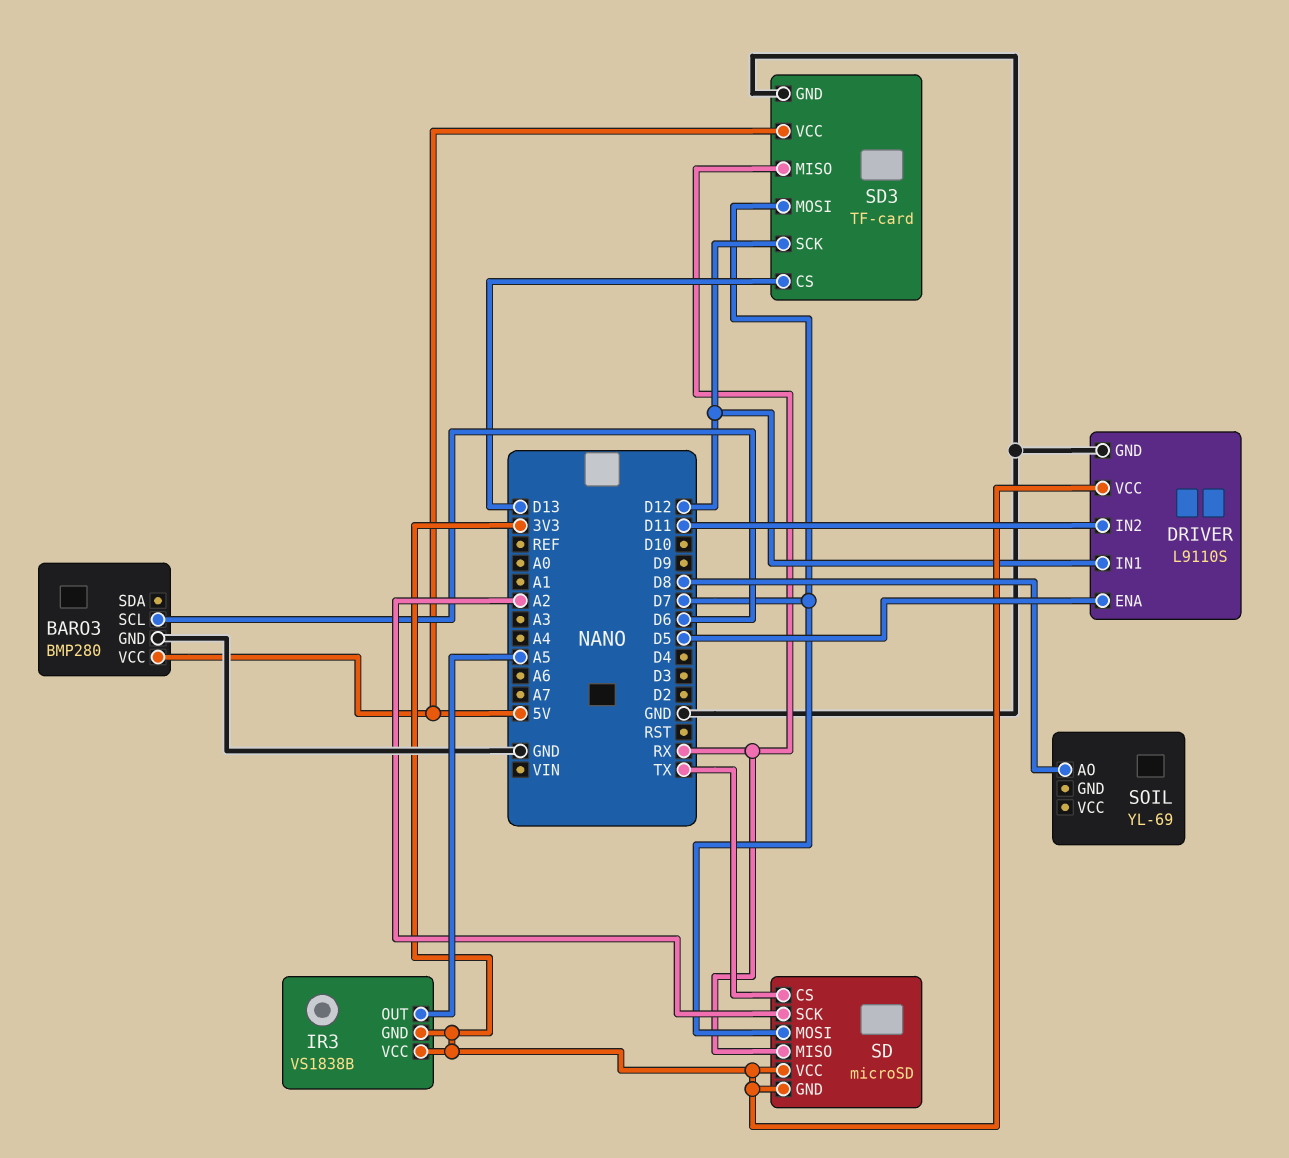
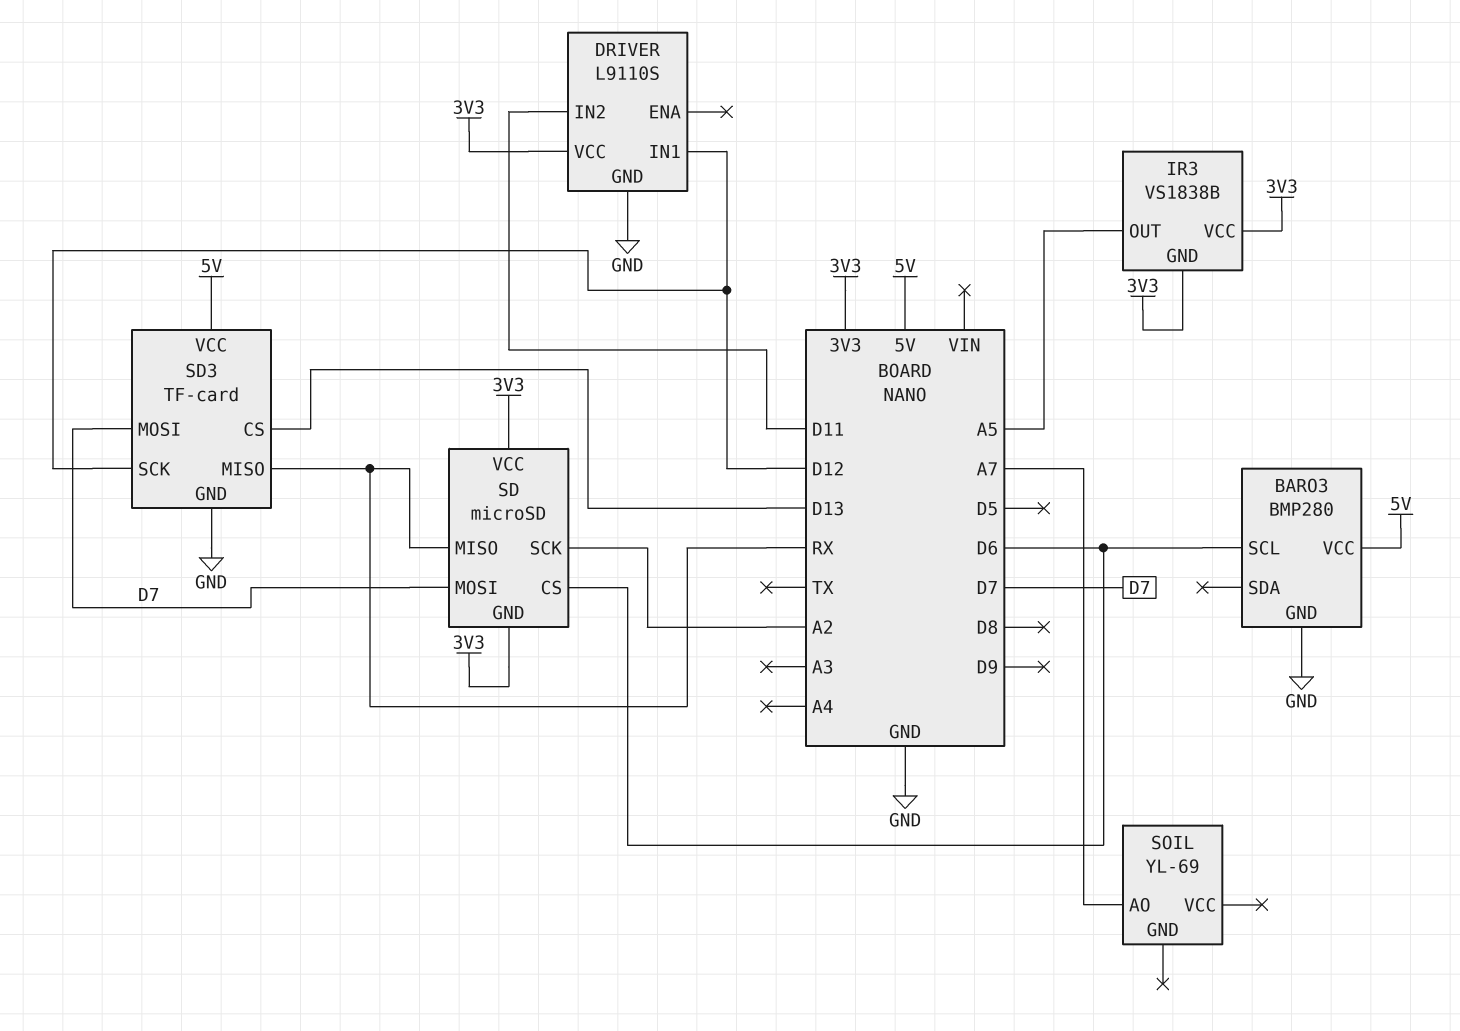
DRIVER pin ENA: D5 -> none
SD pin CS: TX -> D6
SOIL pin AO: D8 -> A7

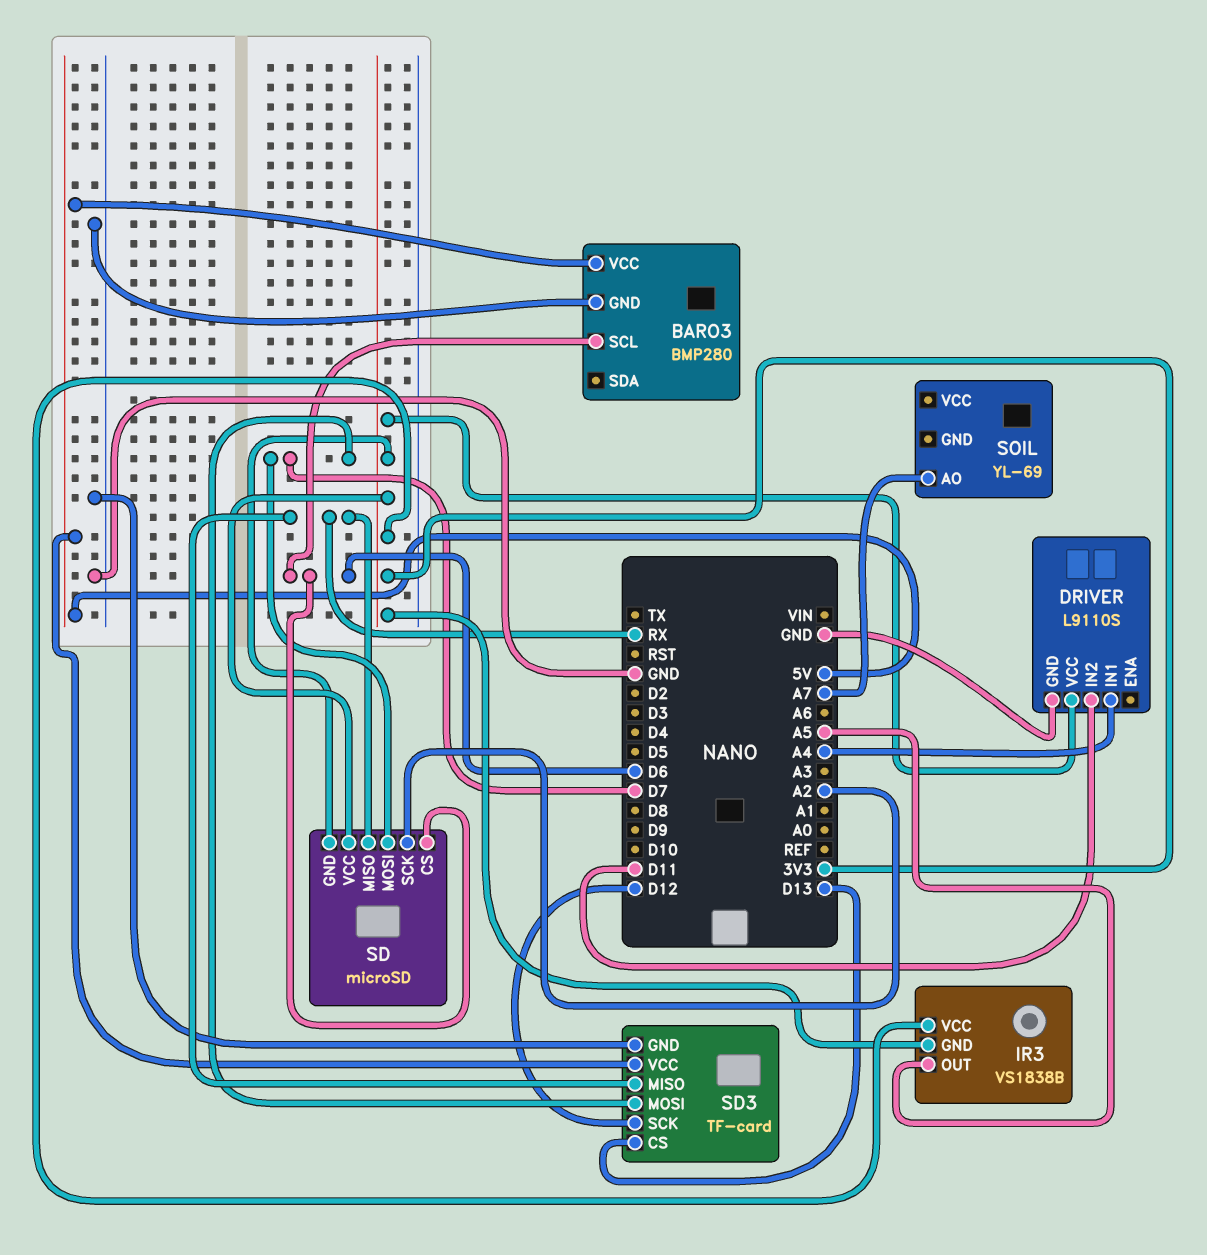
DRIVER pin IN1: D12 -> A4

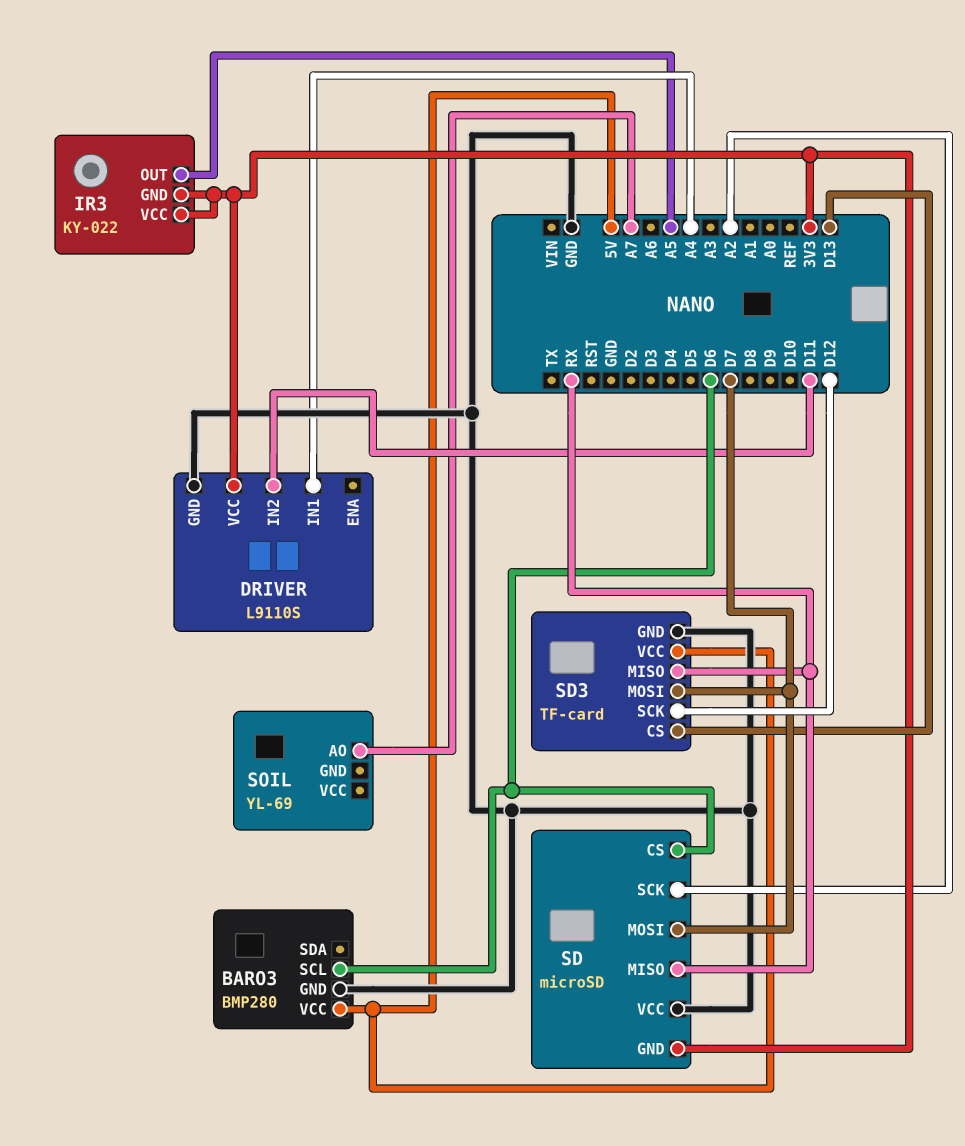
IR3: VS1838B -> KY-022
SD pin VCC: 3V3 -> GND

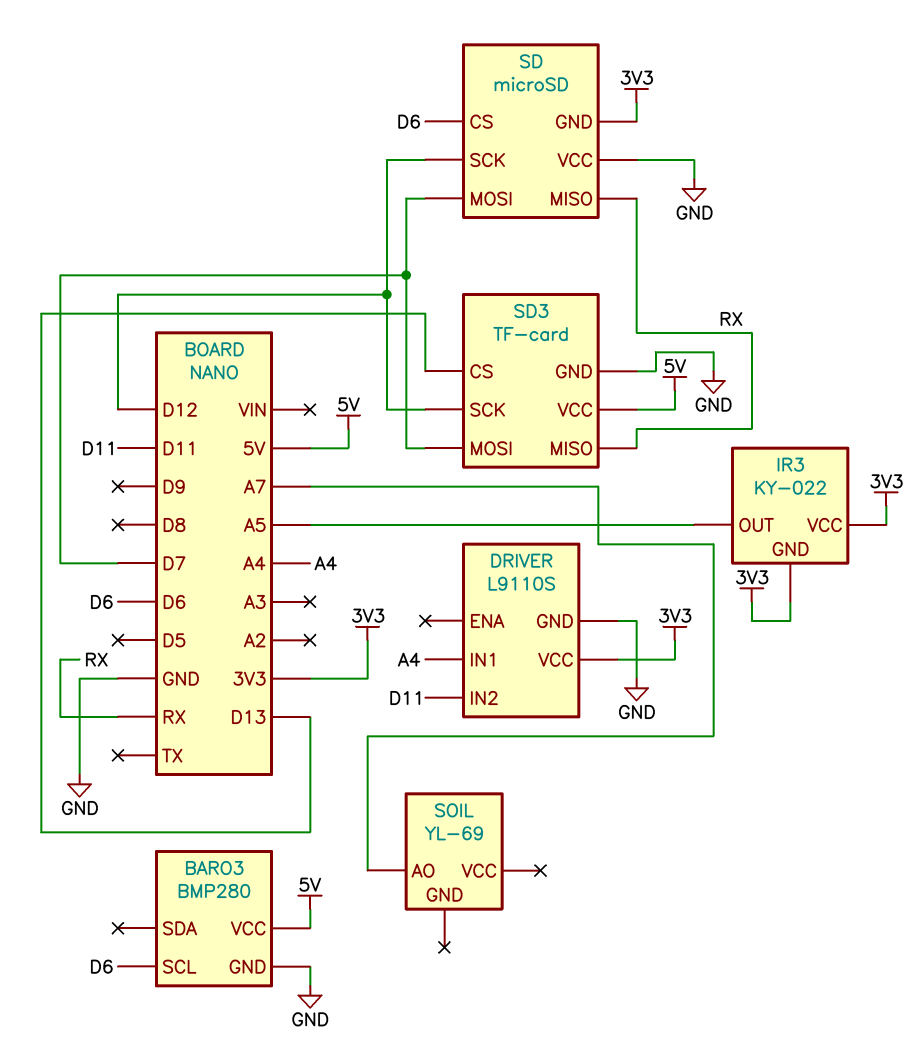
SD pin SCK: A2 -> D12

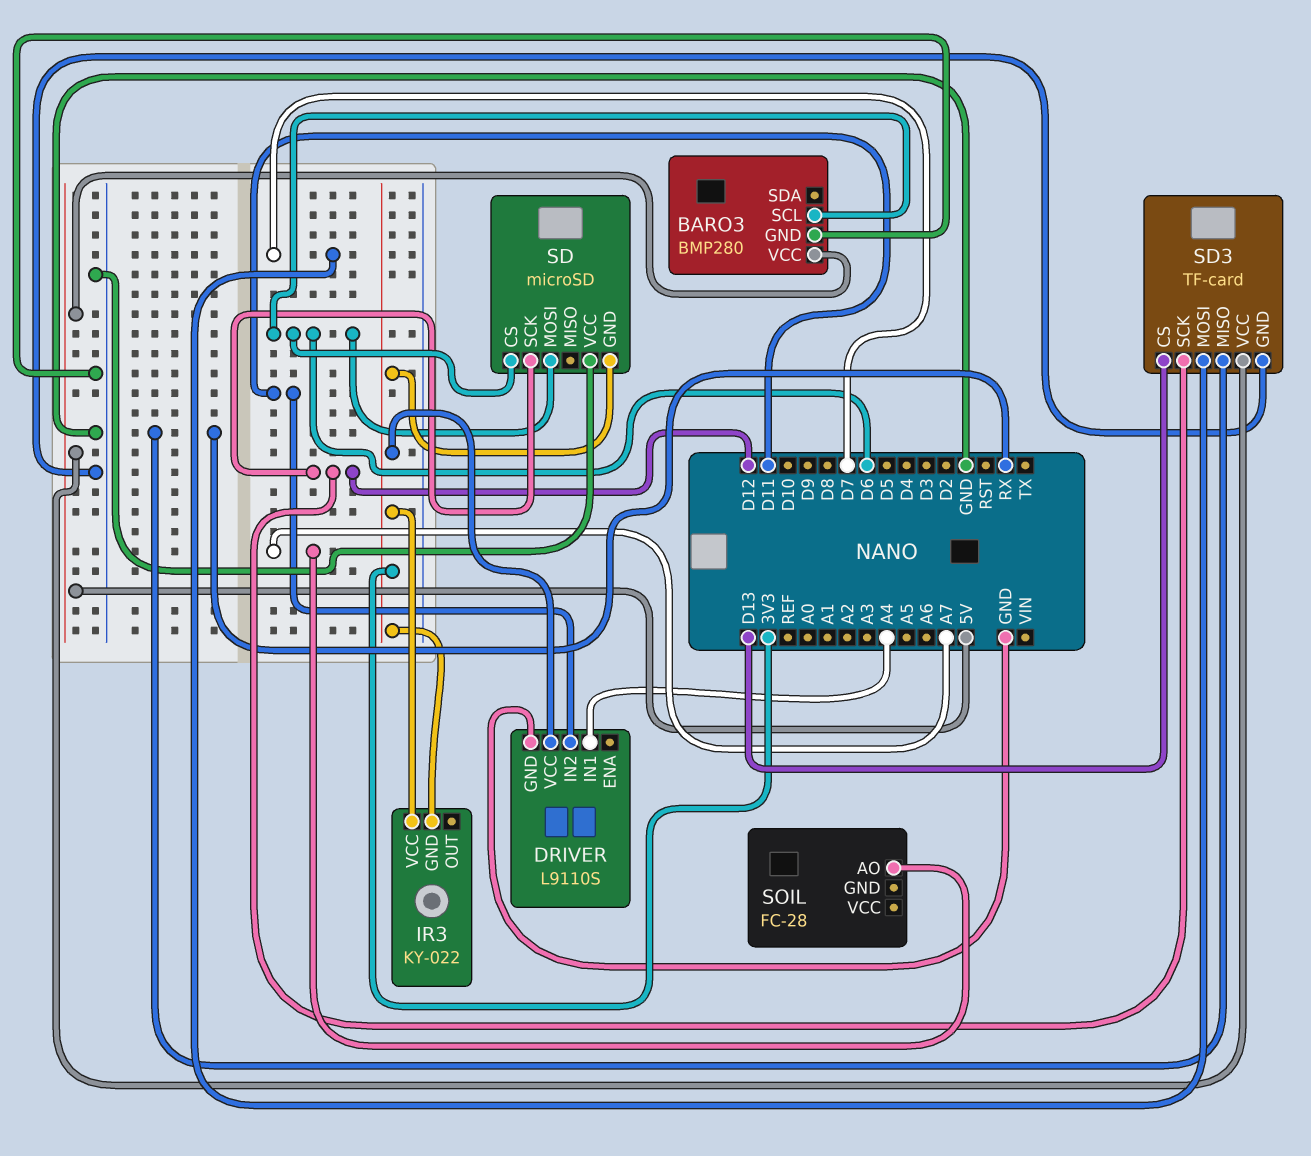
IR3 pin OUT: A5 -> none
SD pin MISO: RX -> none
SD pin MOSI: D7 -> D6
SOIL: YL-69 -> FC-28

